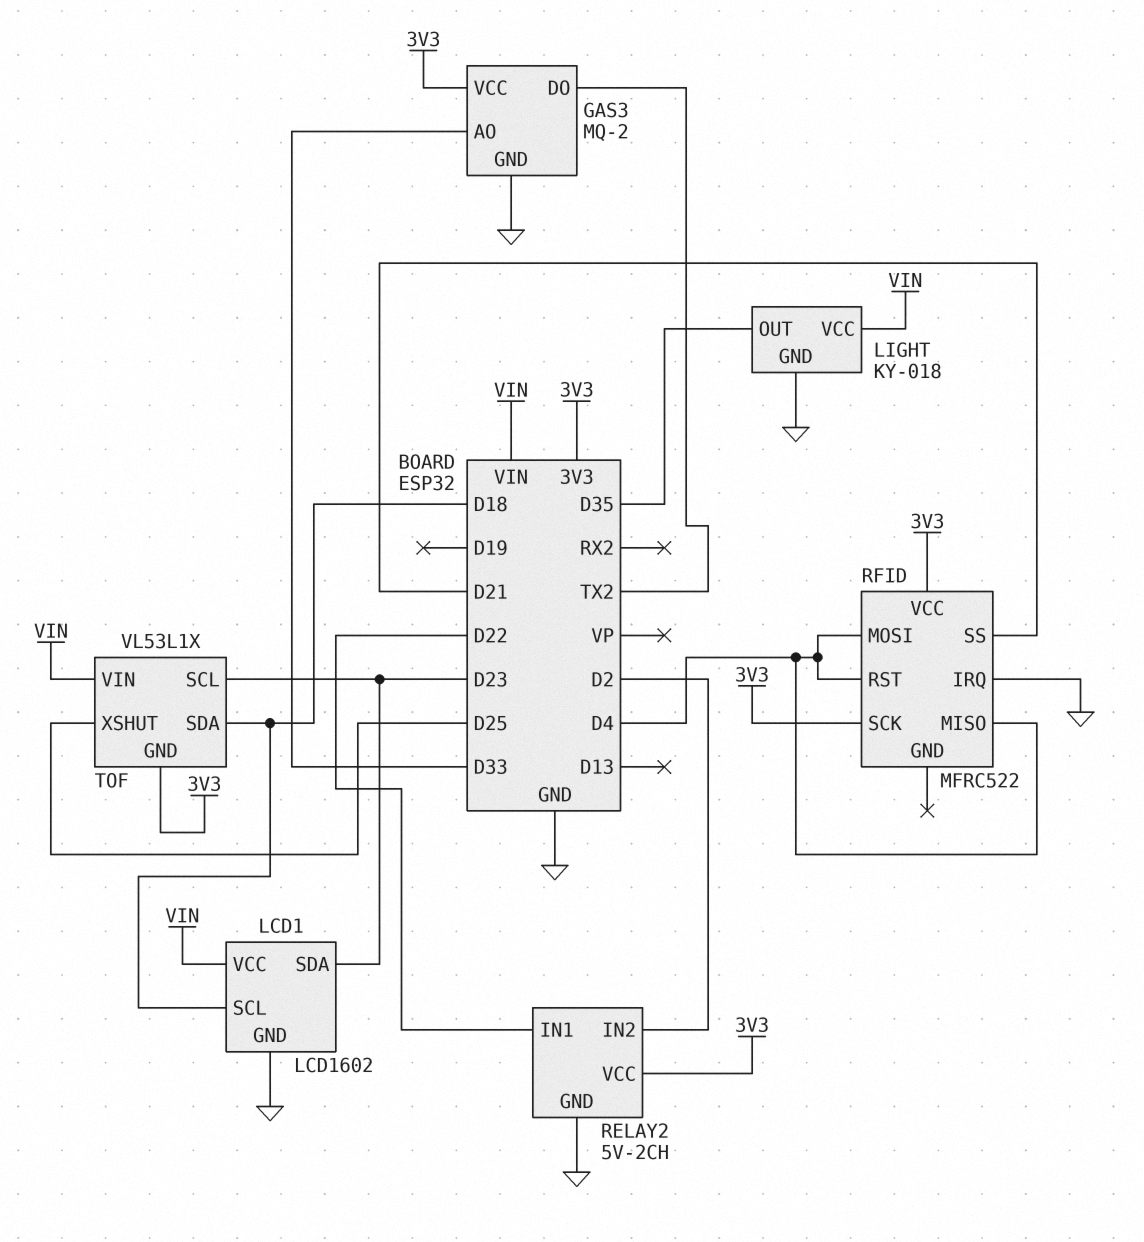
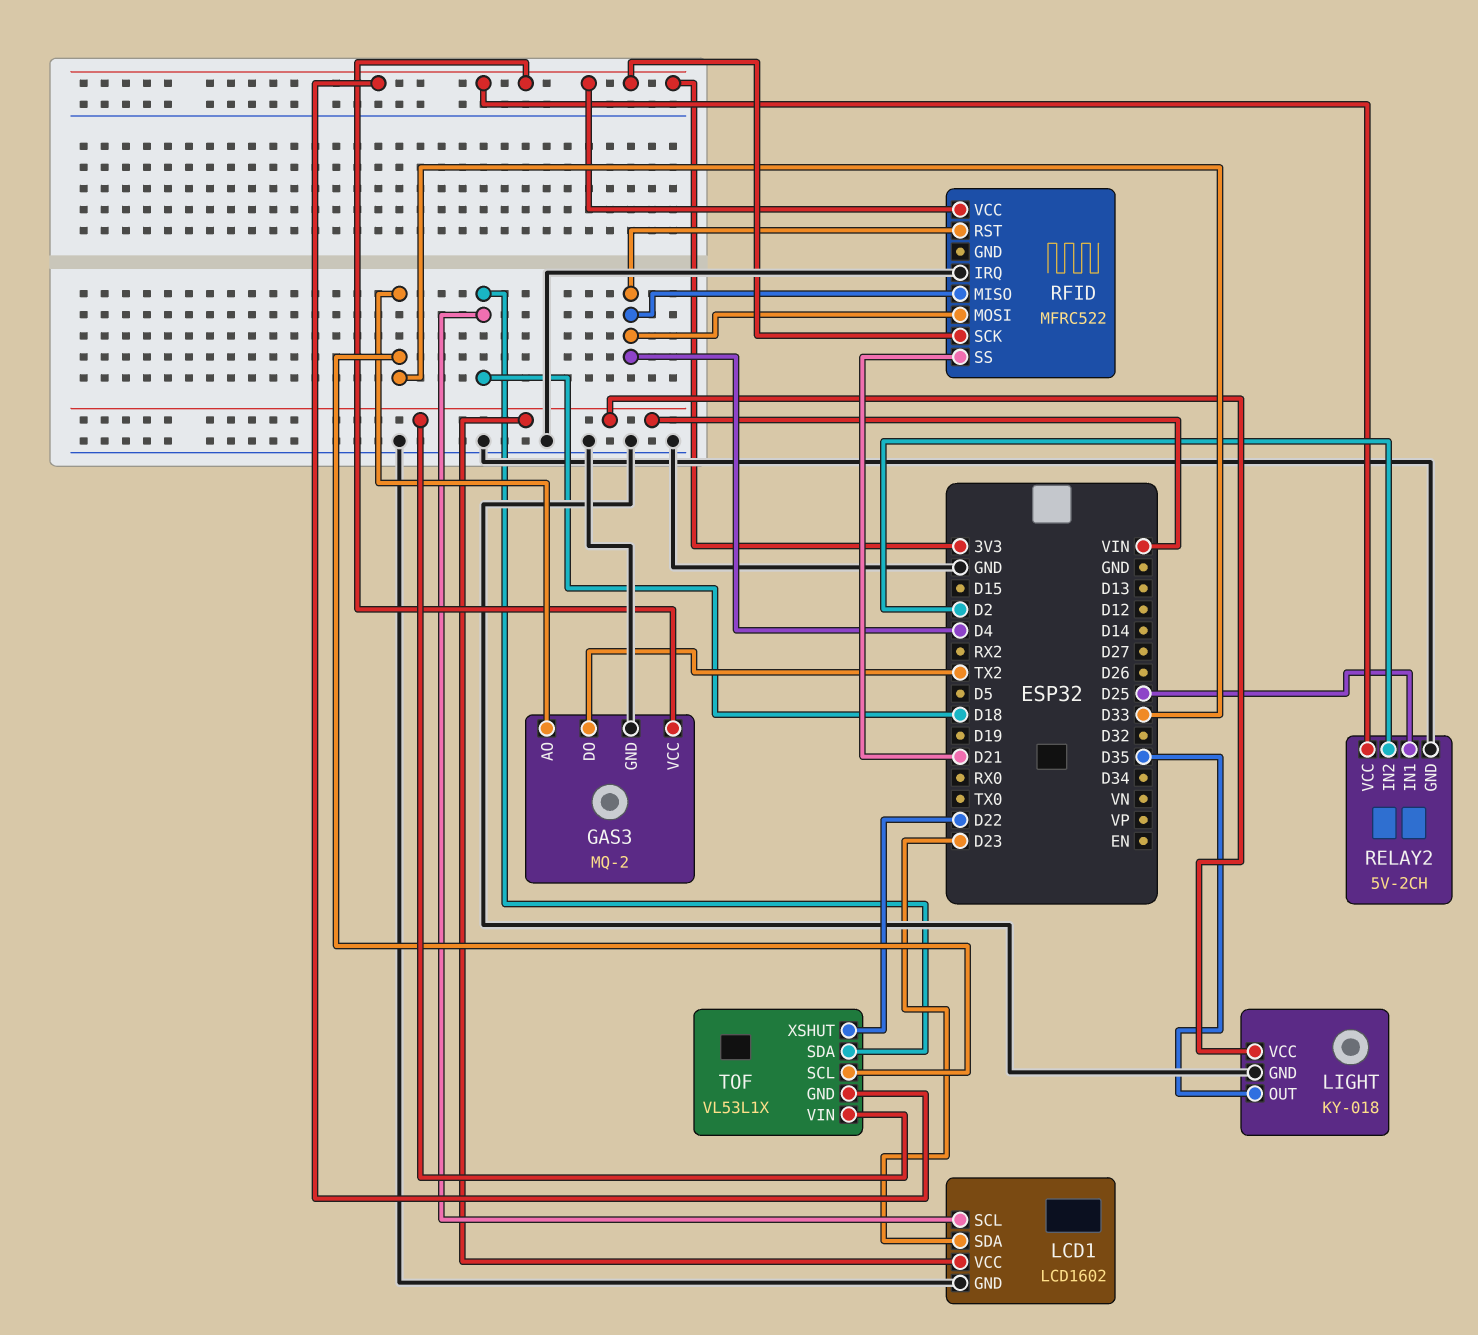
RELAY2 pin IN1: D22 -> D25
TOF pin SCL: D23 -> D33
TOF pin XSHUT: D25 -> D22

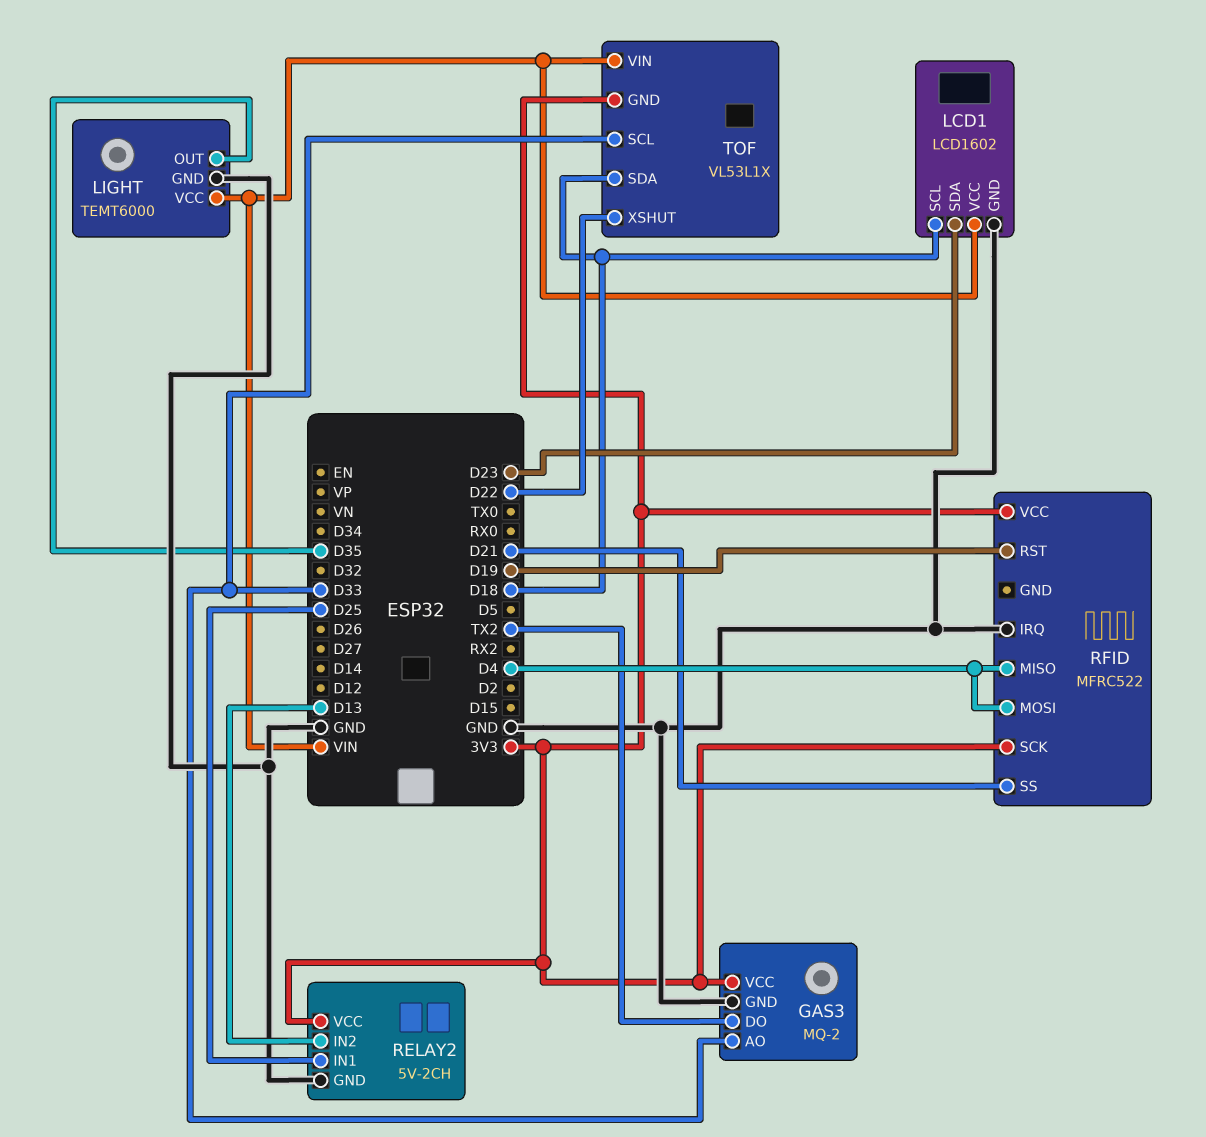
LIGHT: KY-018 -> TEMT6000
RELAY2 pin IN2: D2 -> D13
RFID pin RST: D4 -> D19

